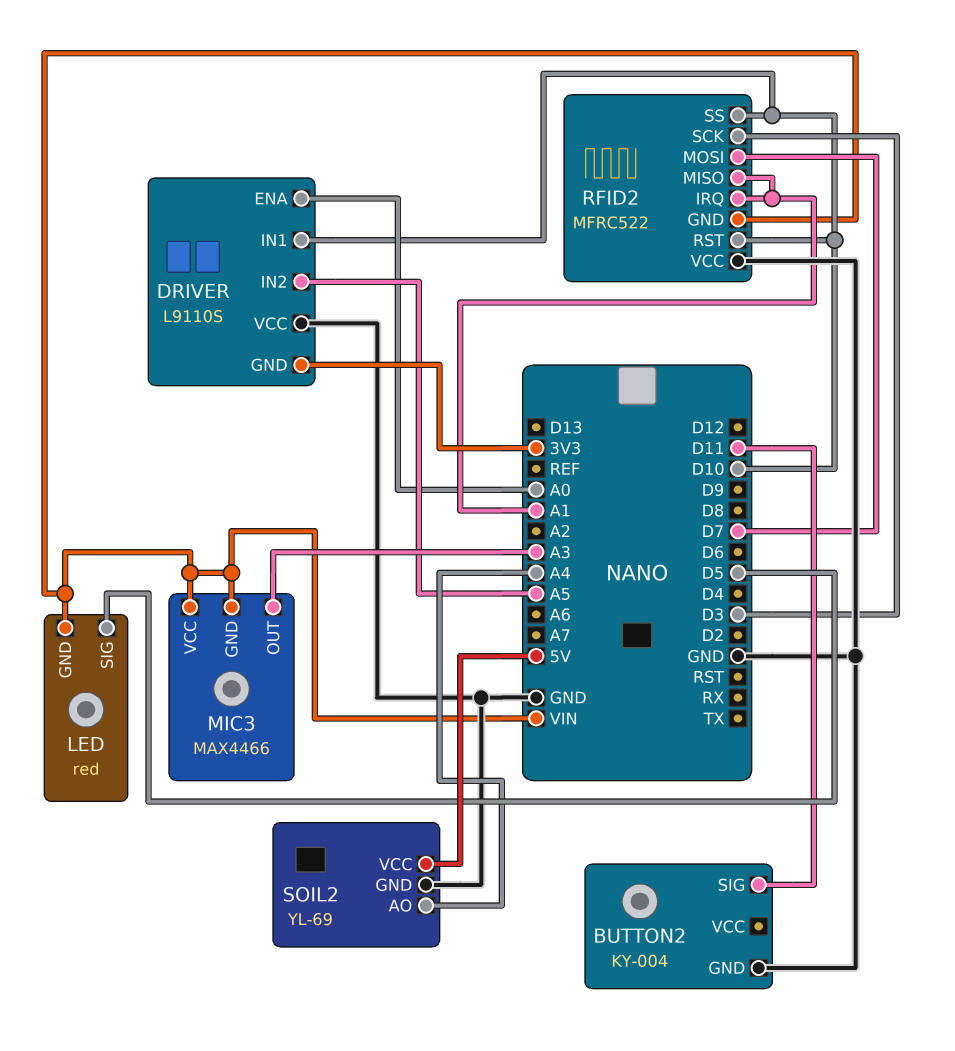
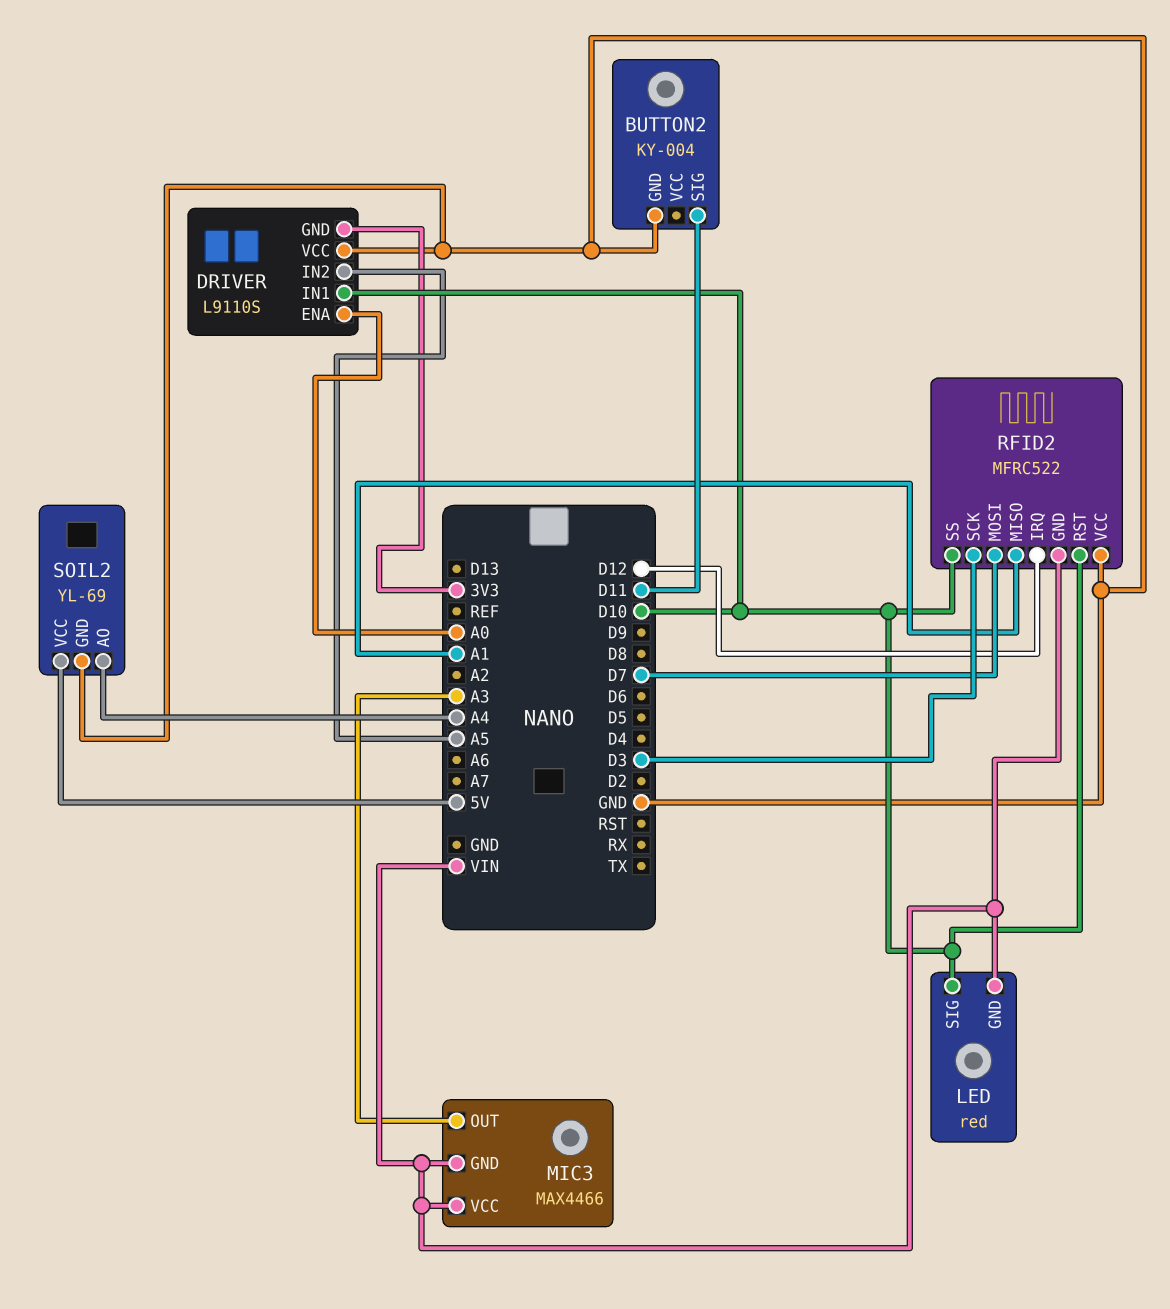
LED pin SIG: D5 -> D10
RFID2 pin IRQ: A1 -> D12

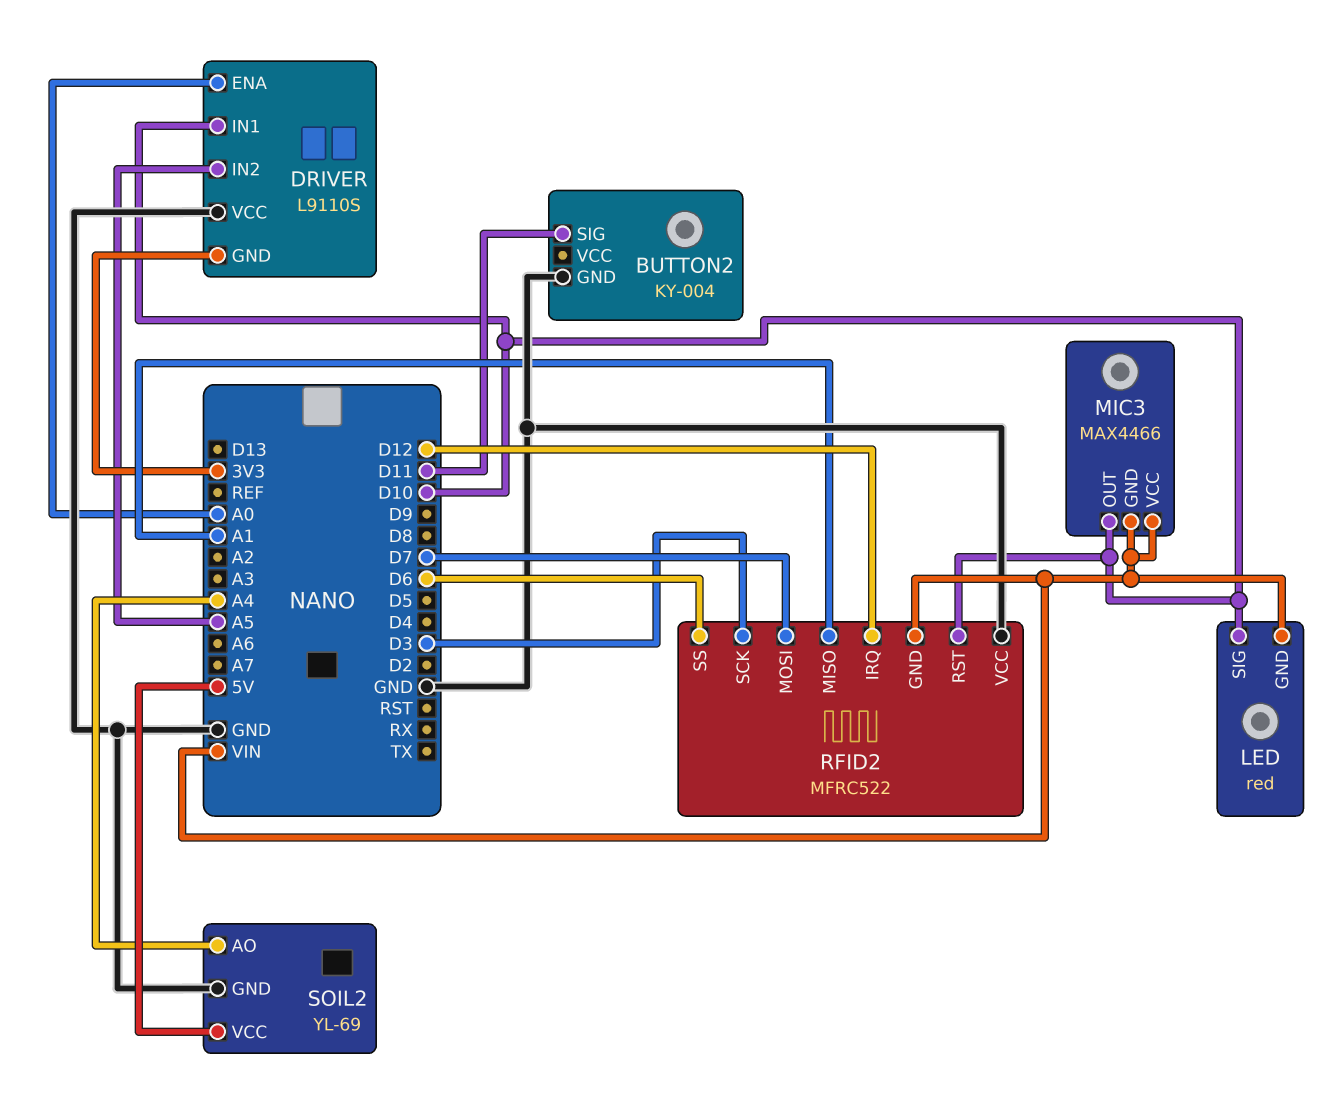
MIC3 pin OUT: A3 -> D10
RFID2 pin SS: D10 -> D6

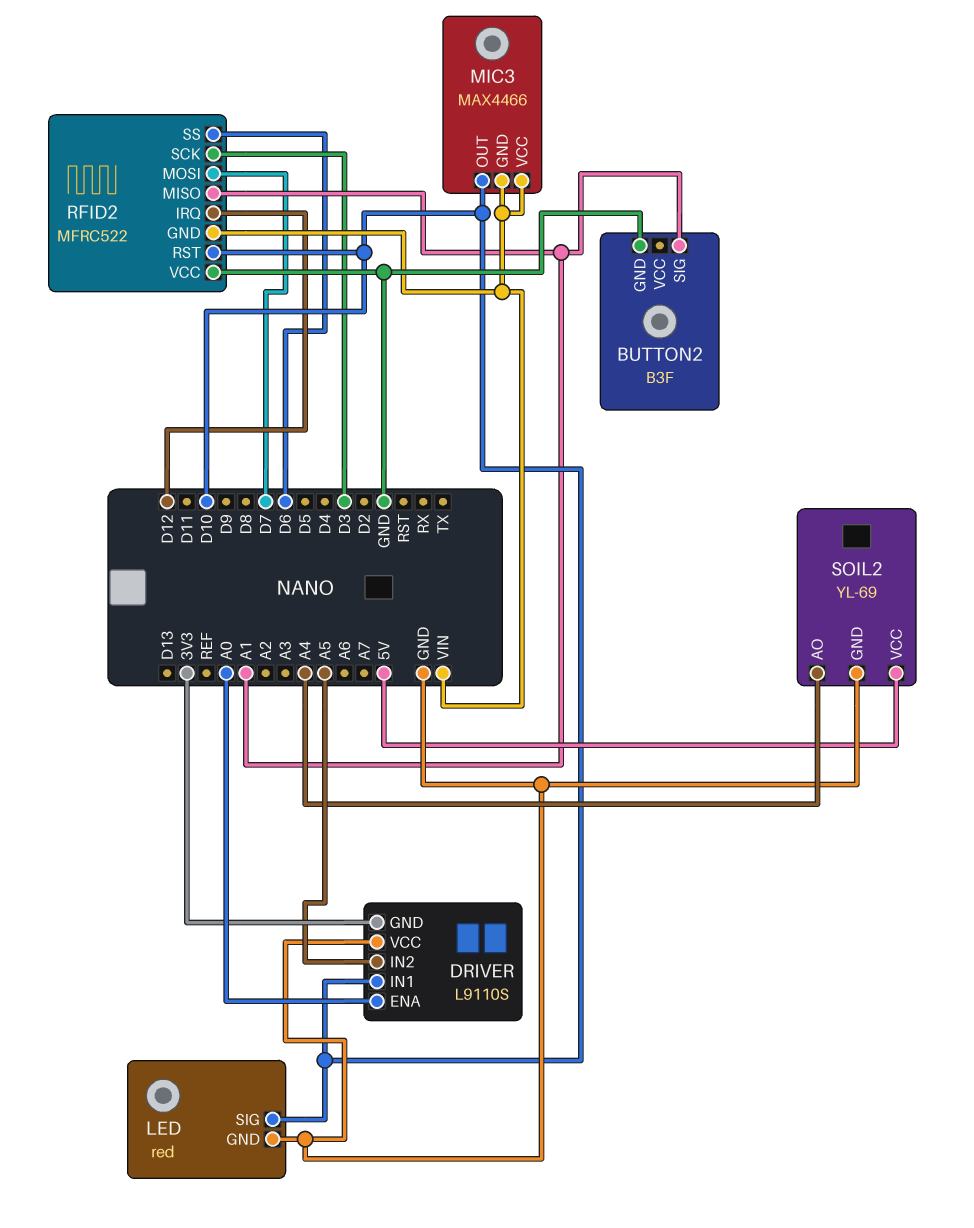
BUTTON2: KY-004 -> B3F
BUTTON2 pin SIG: D11 -> A1
LED pin GND: VIN -> GND

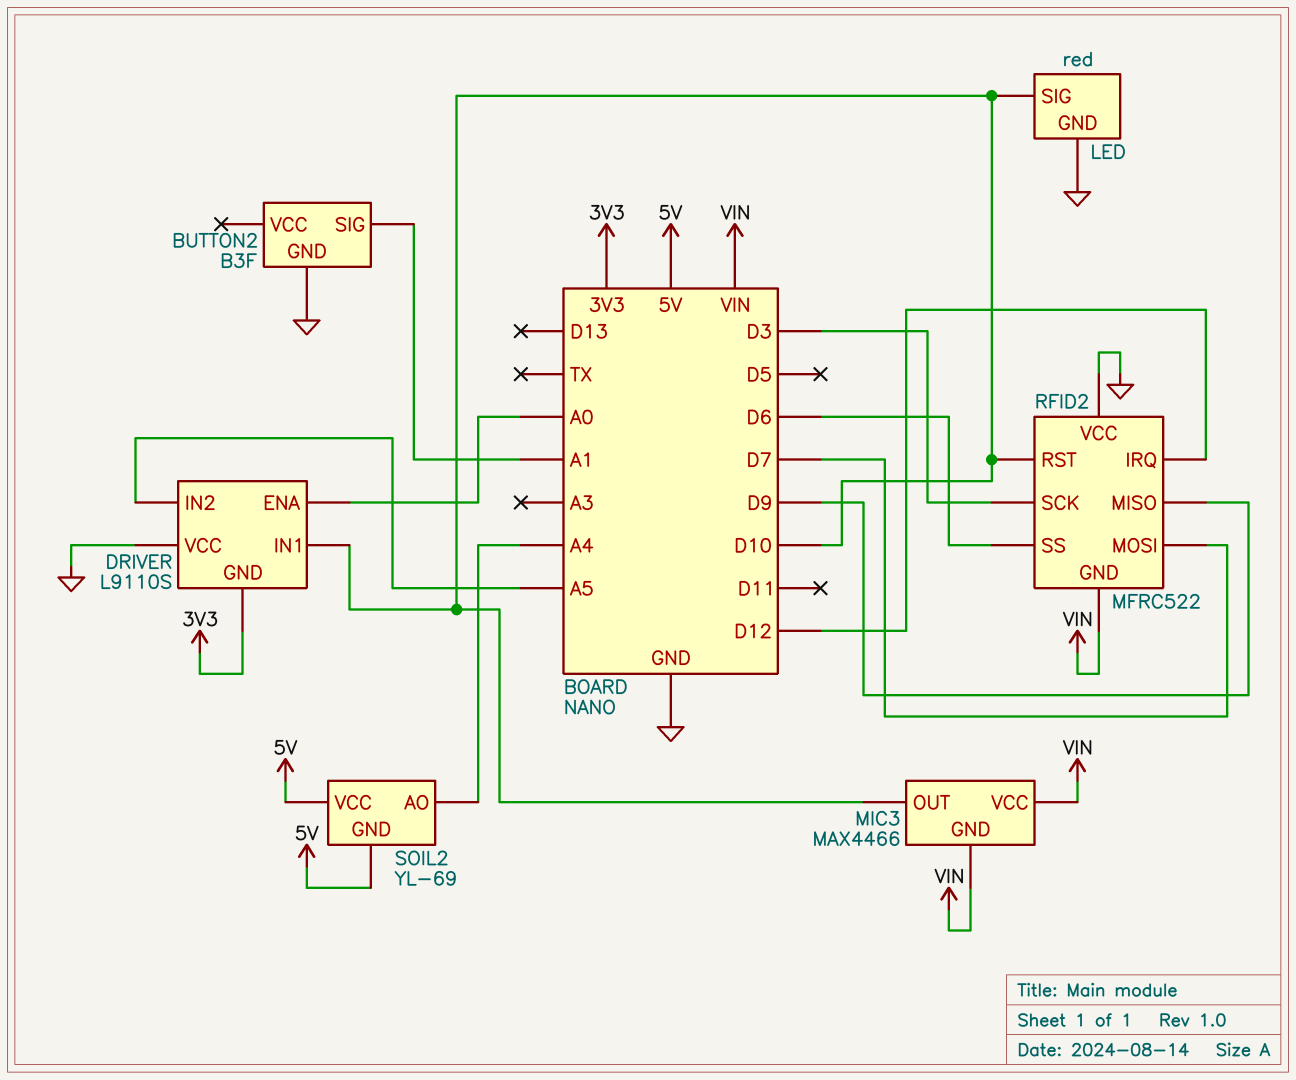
RFID2 pin MISO: A1 -> D9
SOIL2 pin GND: GND -> 5V

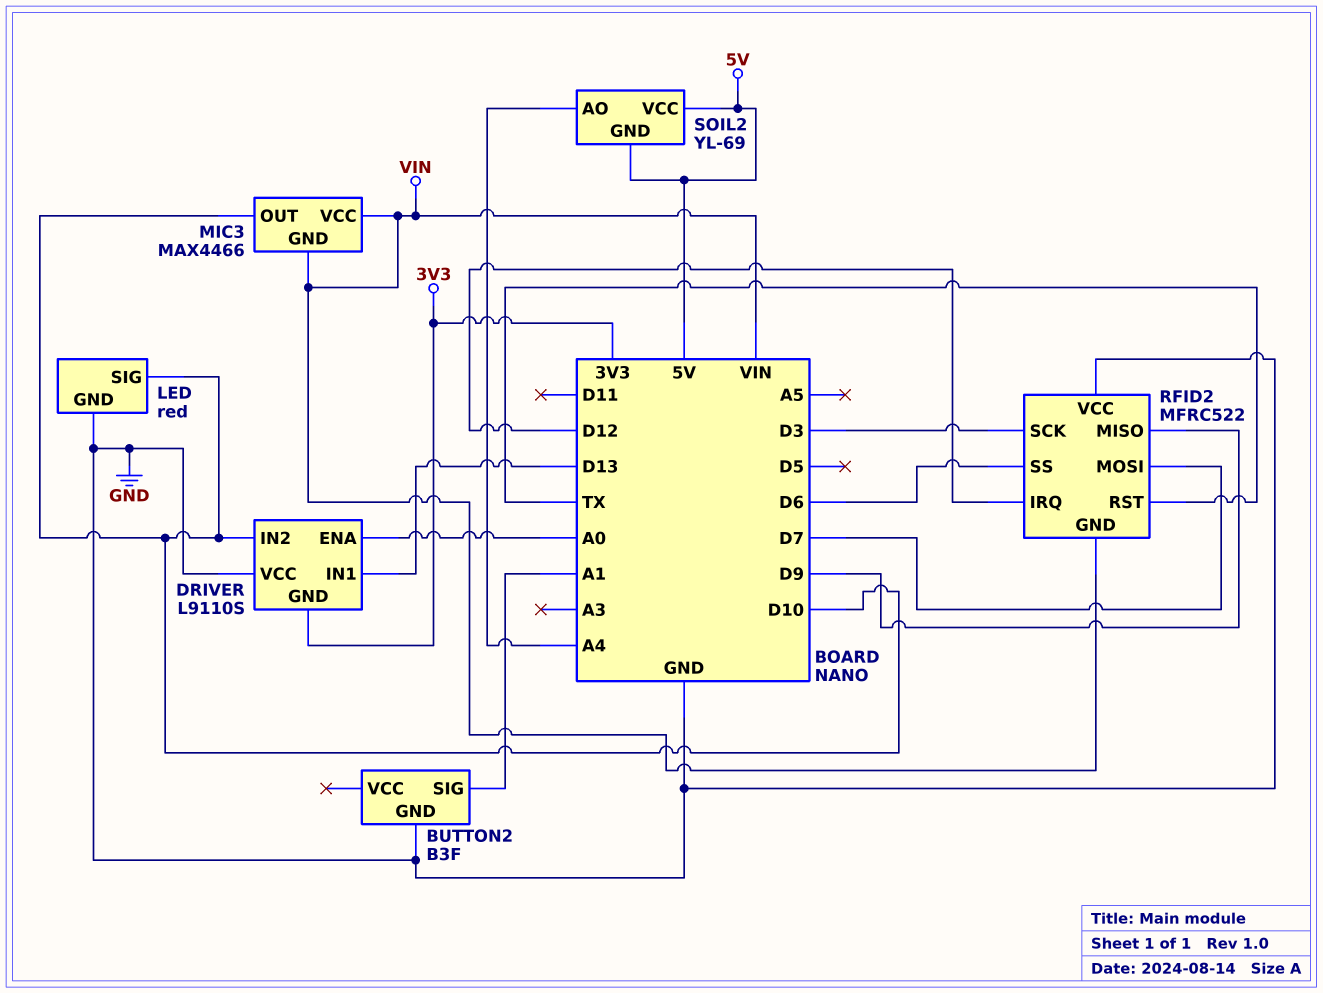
DRIVER pin IN1: D10 -> D13
DRIVER pin IN2: A5 -> D10
RFID2 pin RST: D10 -> TX

